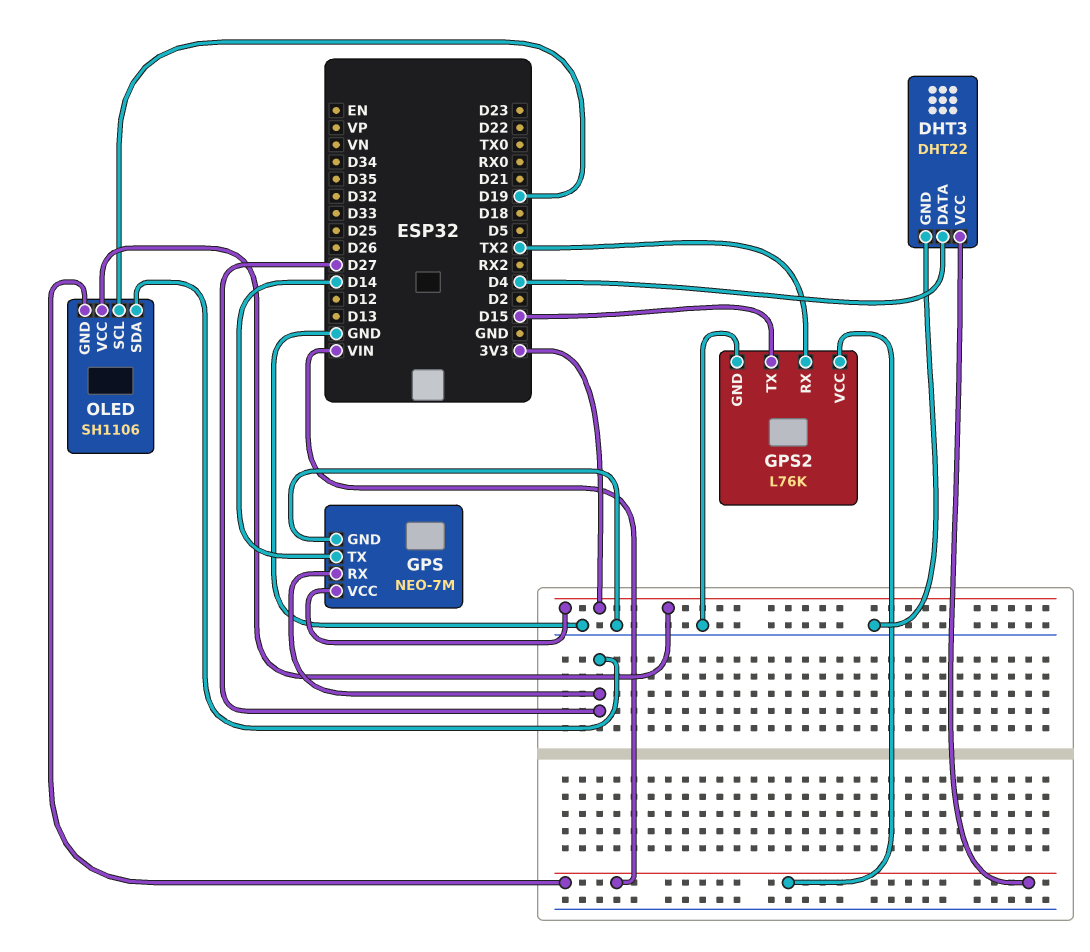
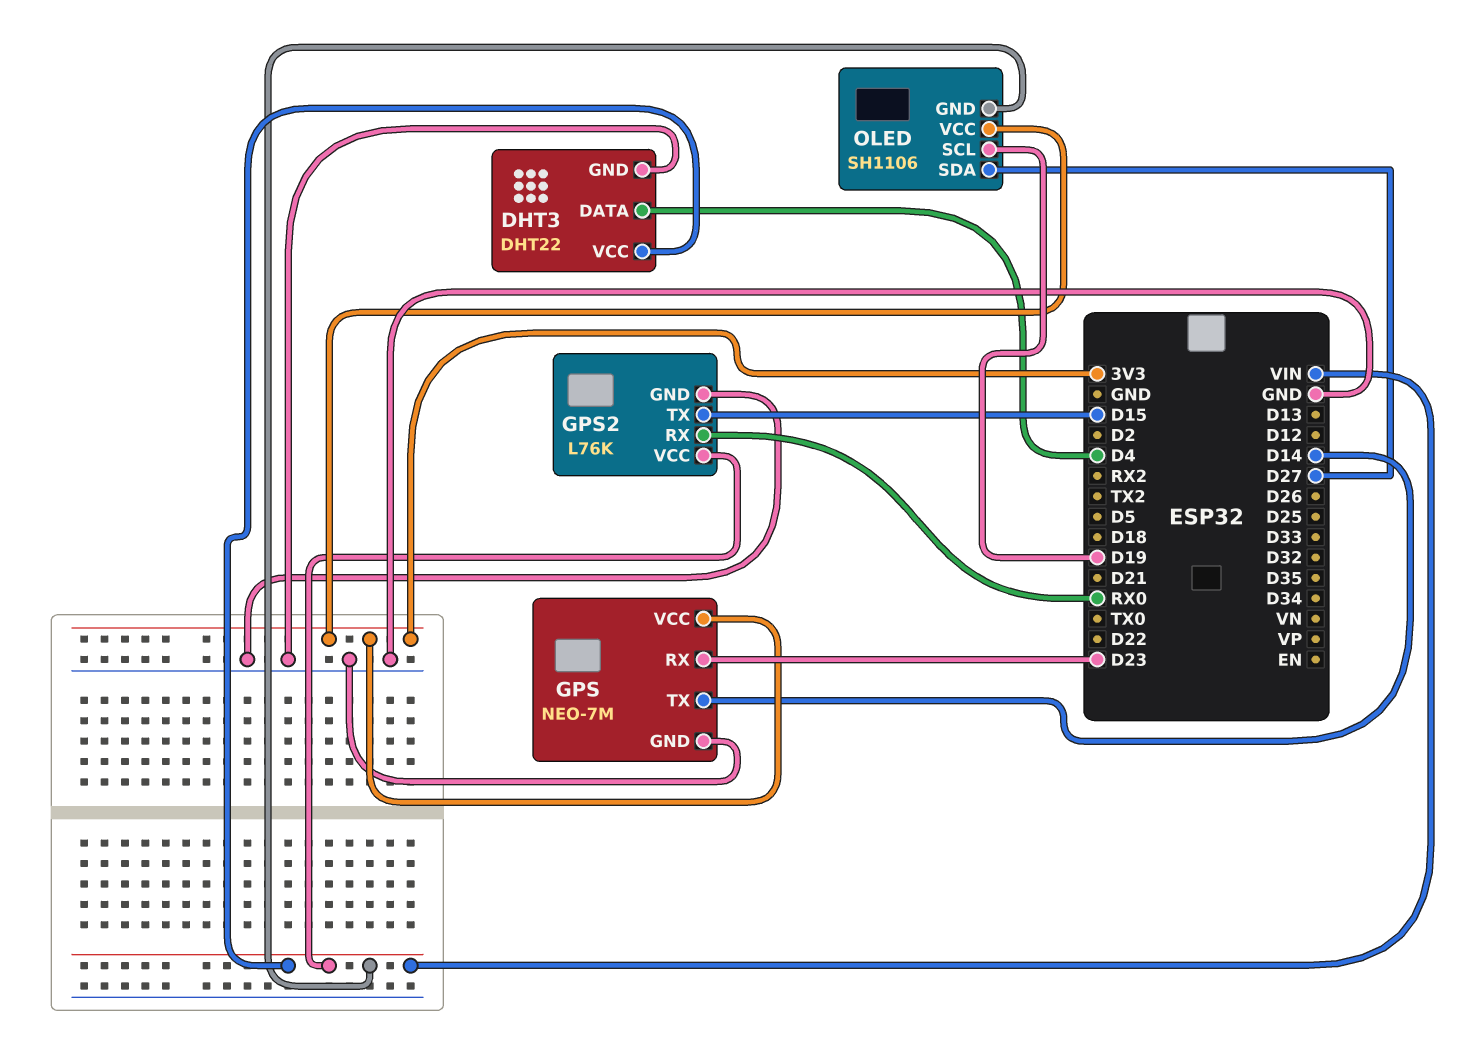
GPS pin RX: D27 -> D23
GPS2 pin RX: TX2 -> RX0

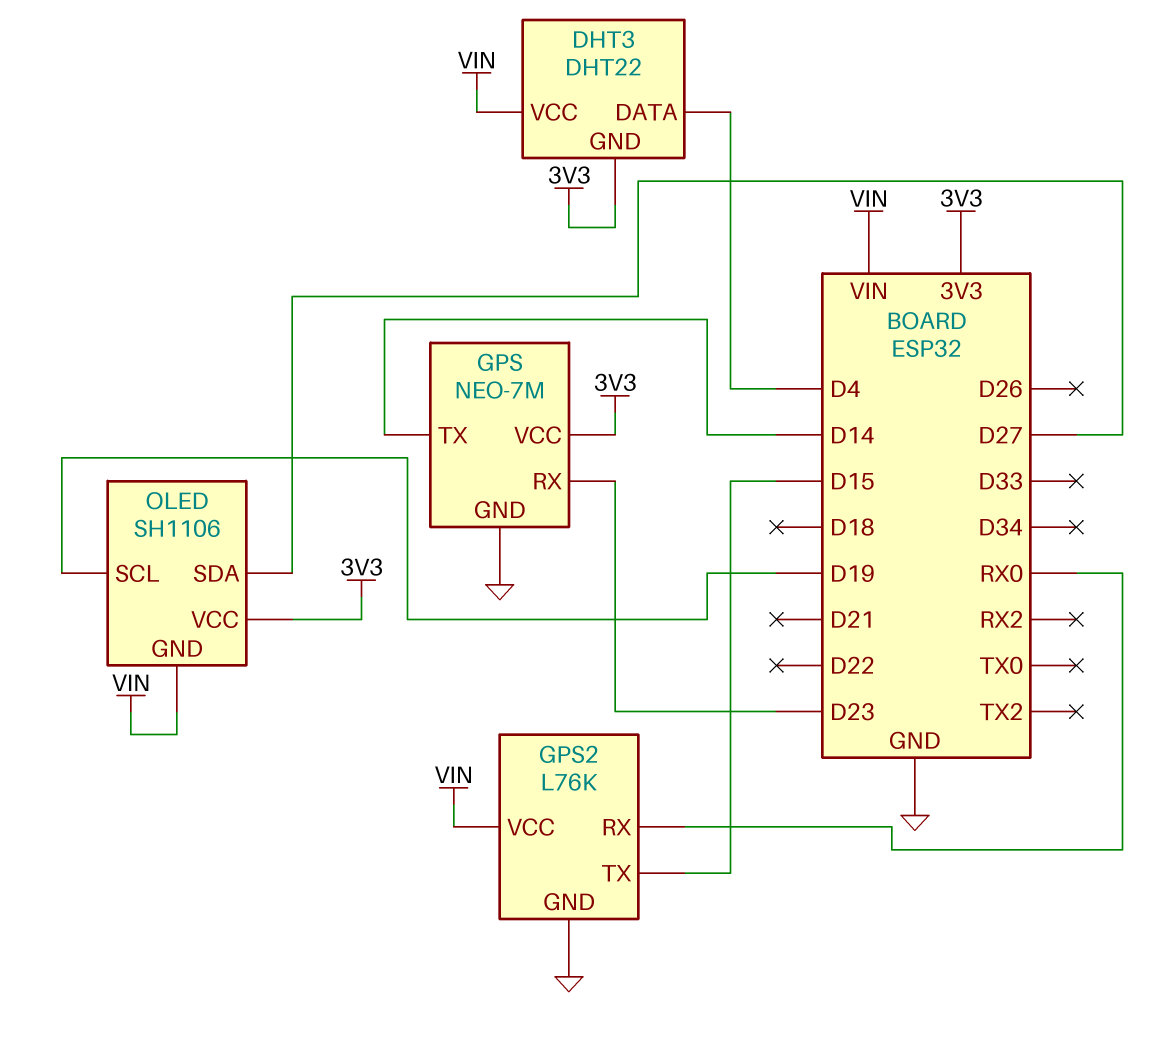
DHT3 pin GND: GND -> 3V3

